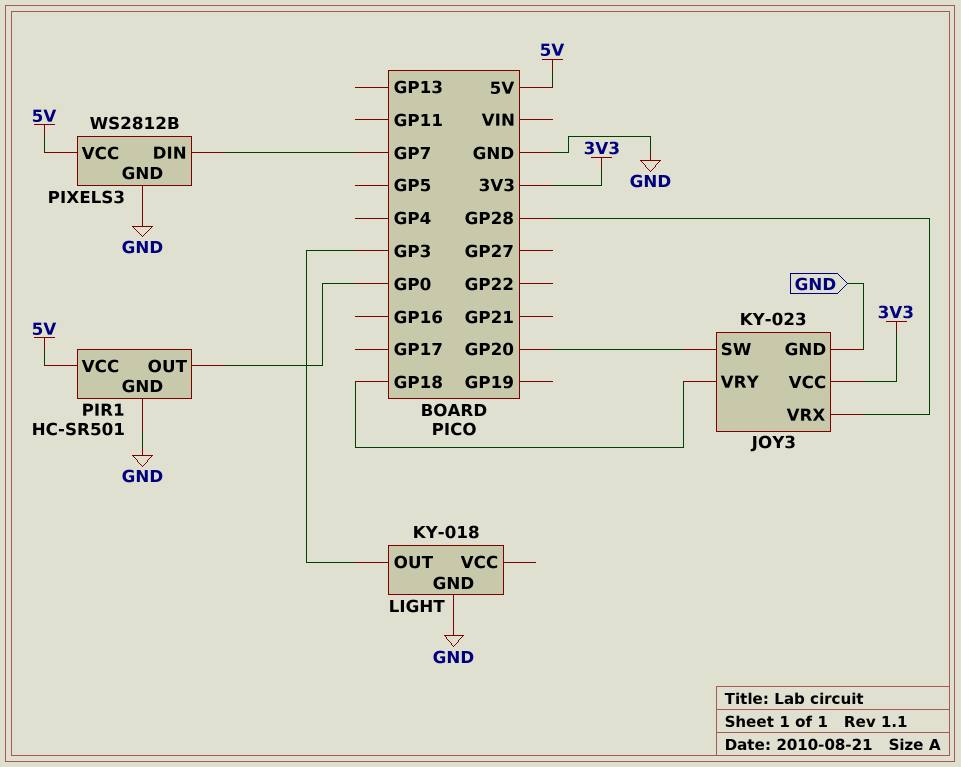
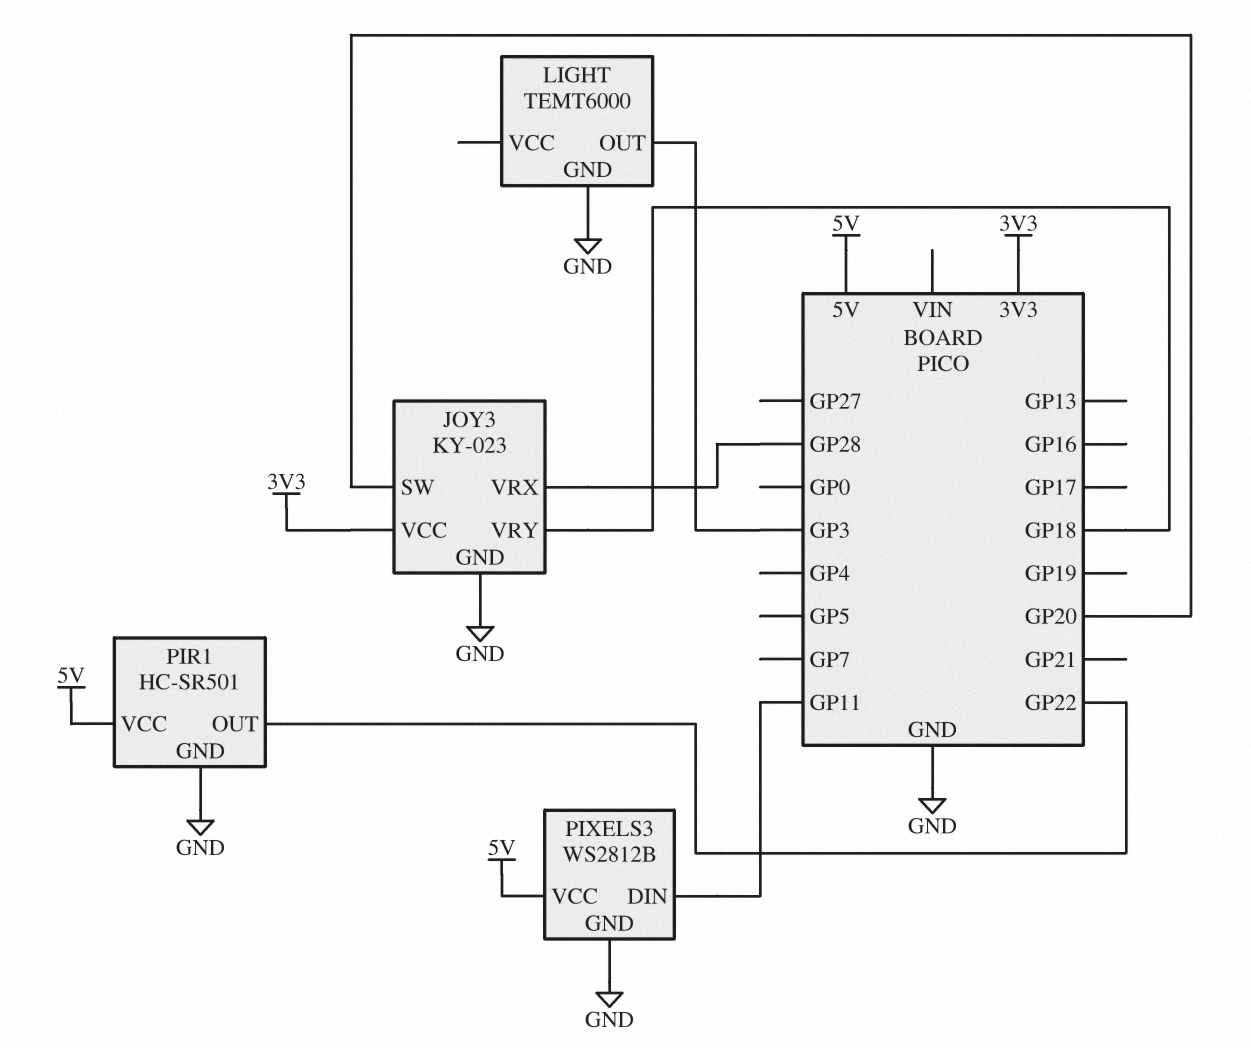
LIGHT: KY-018 -> TEMT6000
PIR1 pin OUT: GP0 -> GP22
PIXELS3 pin DIN: GP7 -> GP11

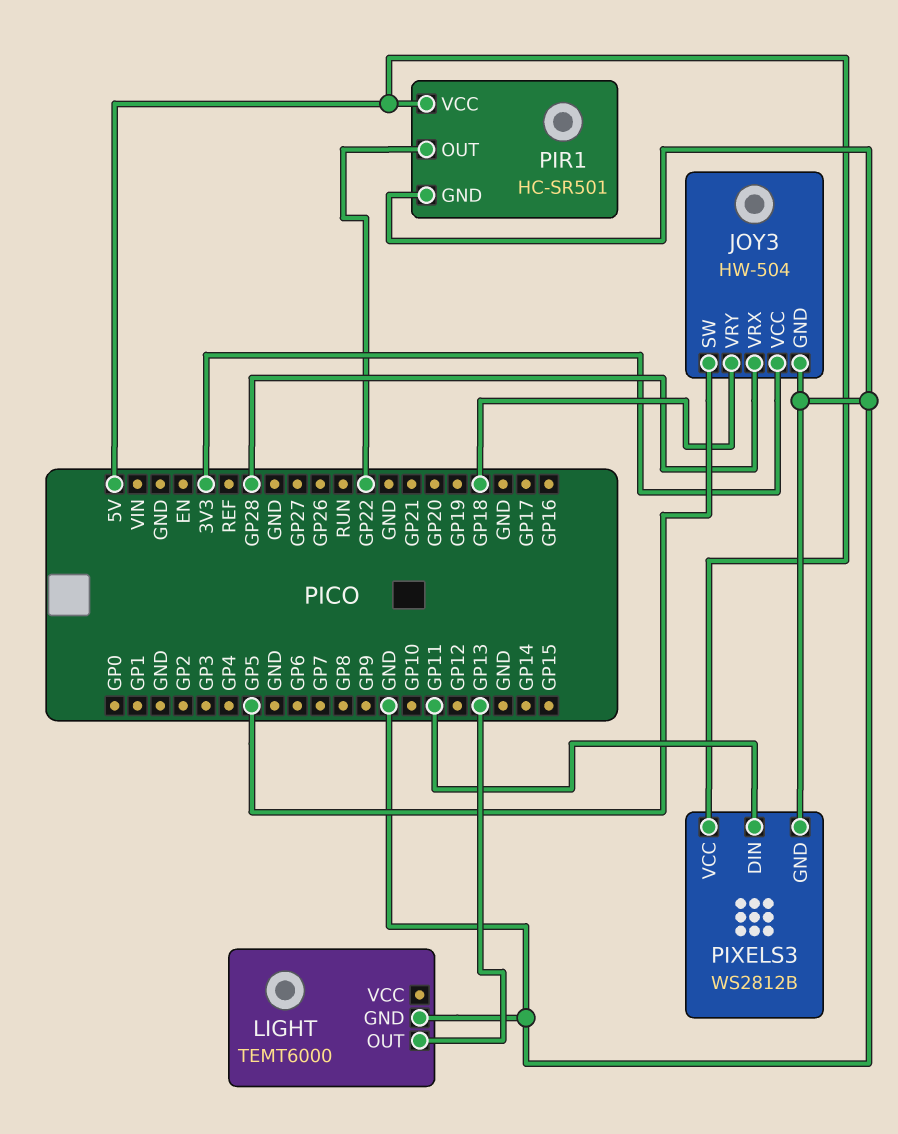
JOY3: KY-023 -> HW-504
JOY3 pin SW: GP20 -> GP5
LIGHT pin OUT: GP3 -> GP13

